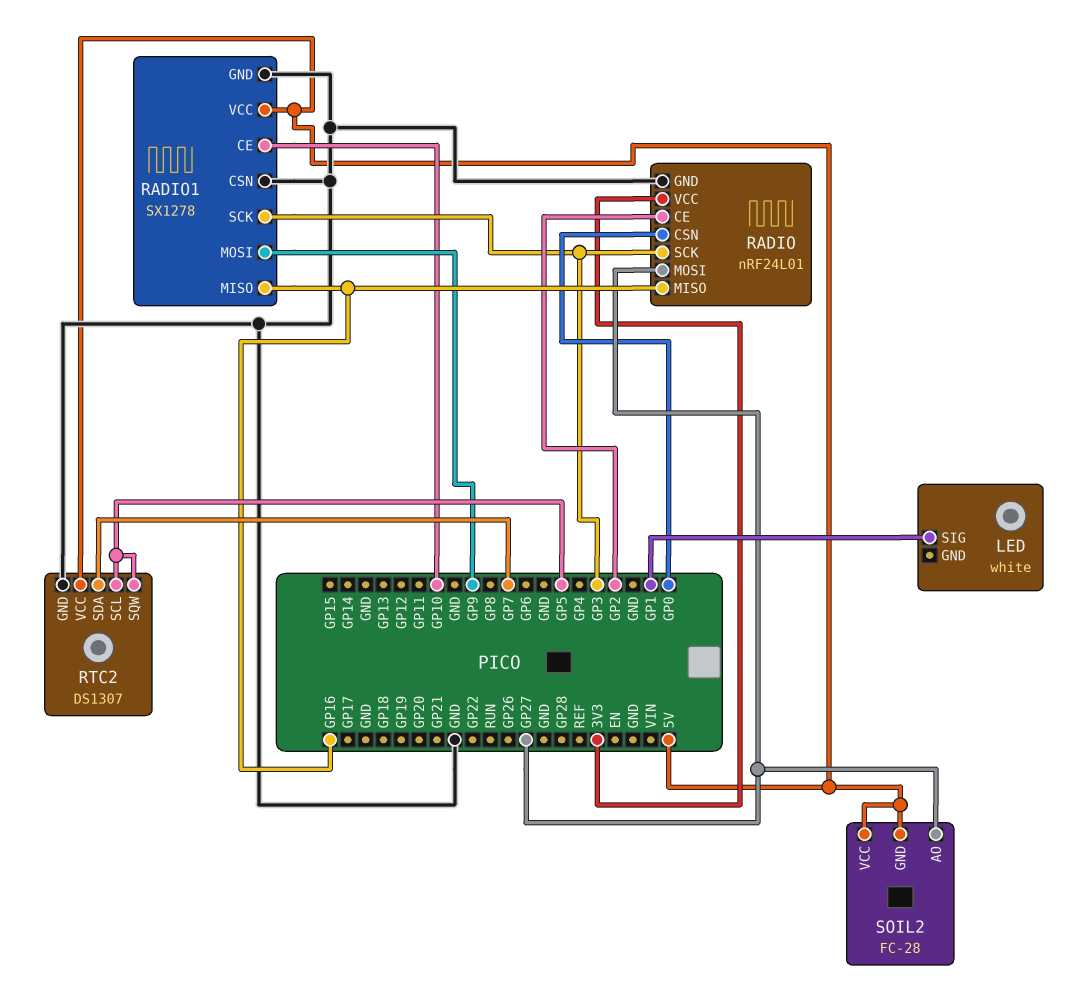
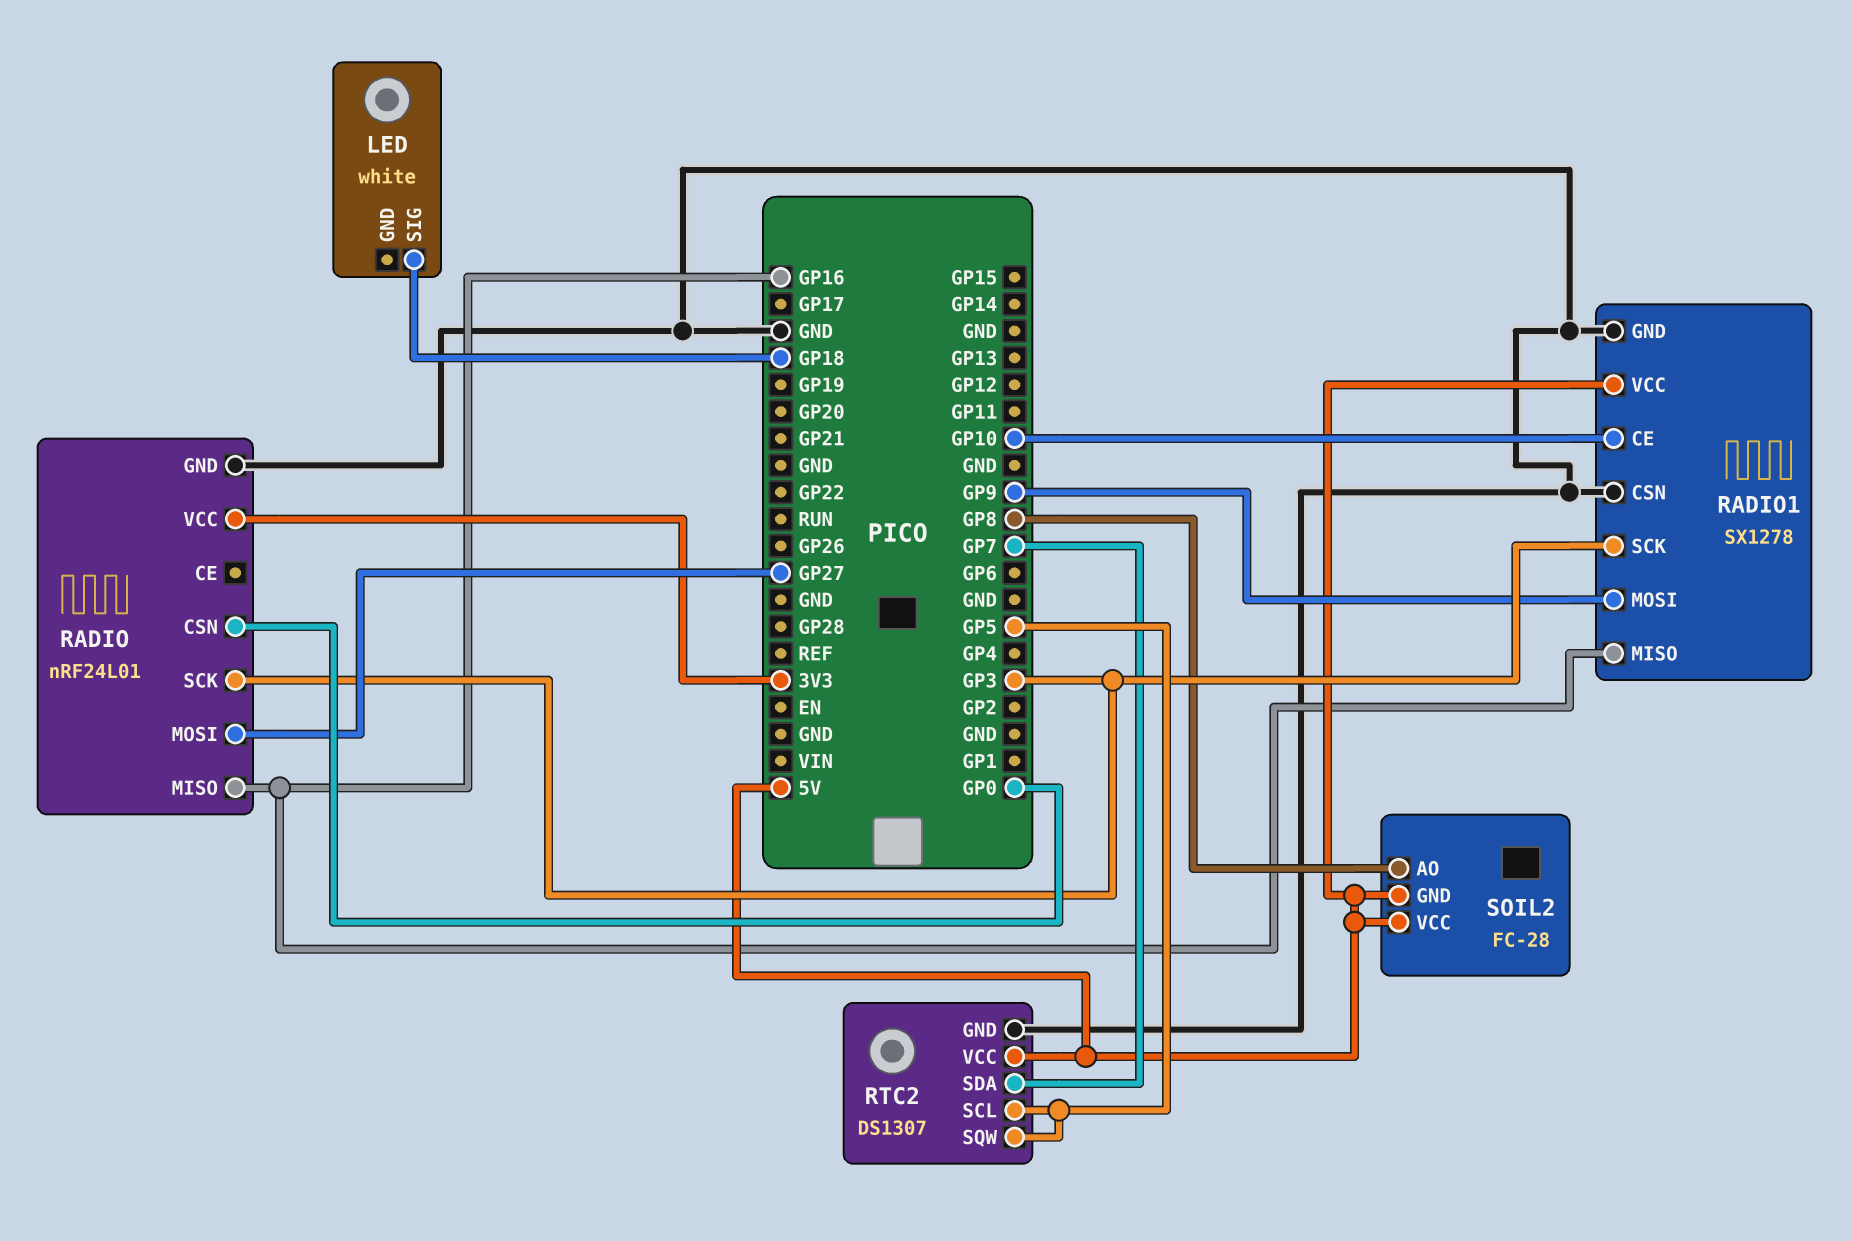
LED pin SIG: GP1 -> GP18
RADIO pin CE: GP2 -> none
SOIL2 pin AO: GP27 -> GP8

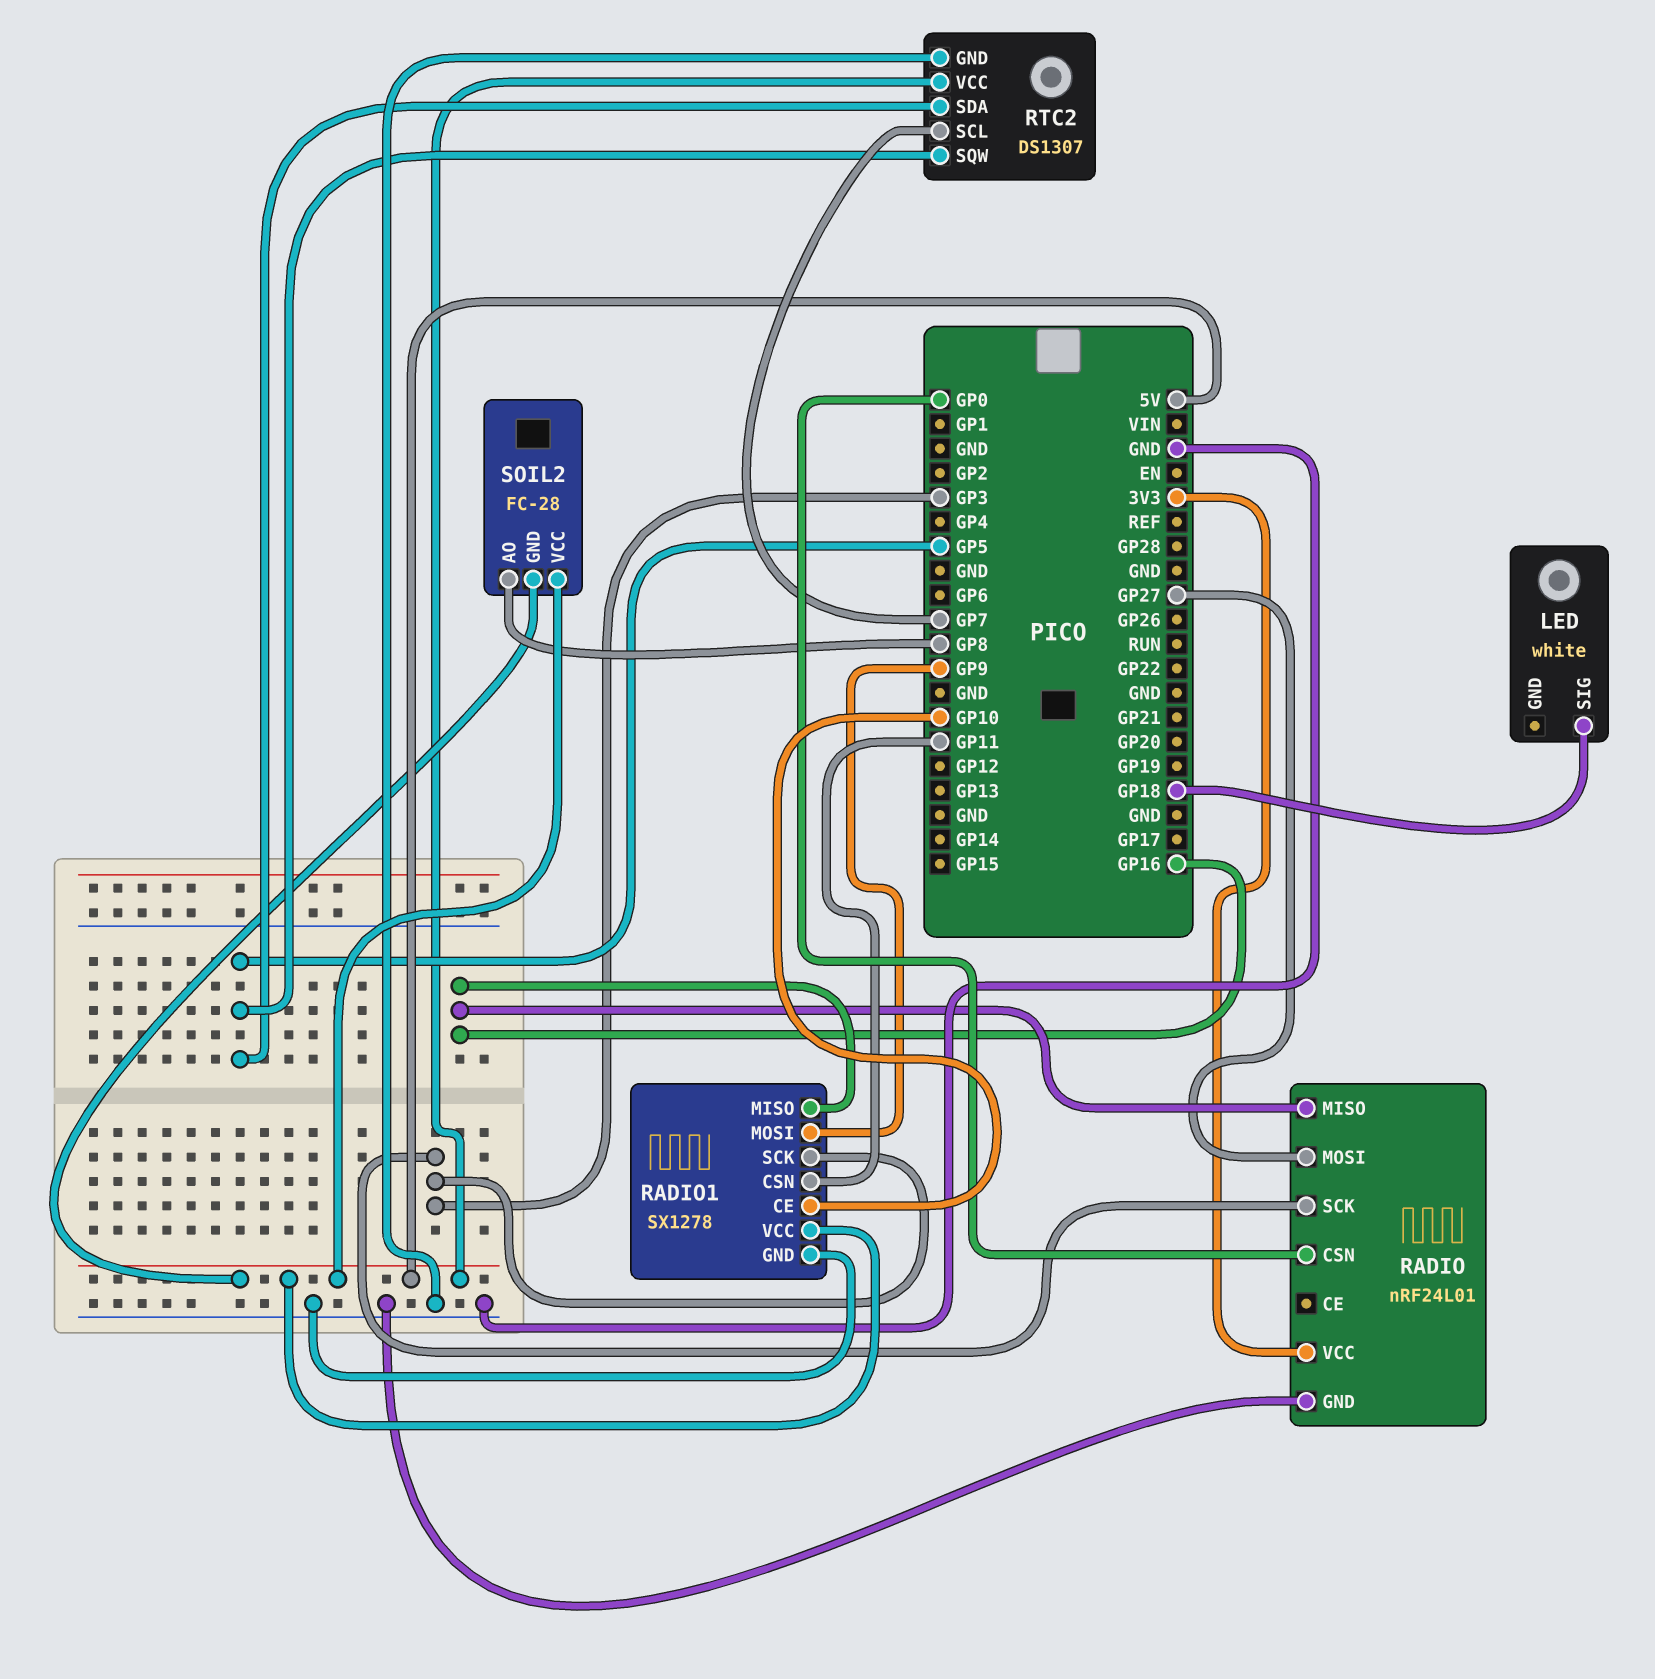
RADIO1 pin CSN: GND -> GP11
RTC2 pin SCL: GP5 -> GP7
RTC2 pin SDA: GP7 -> GP5

